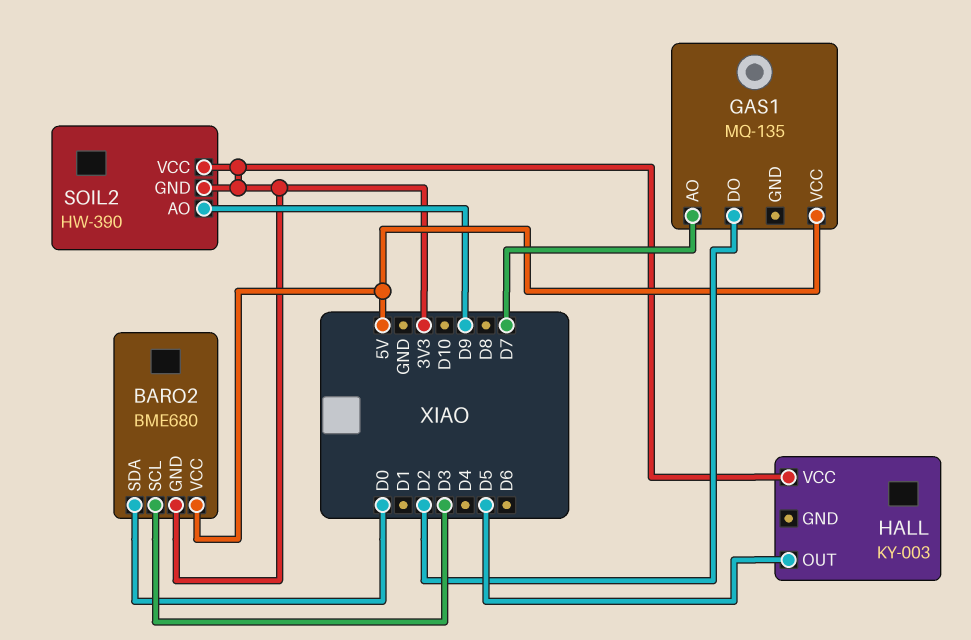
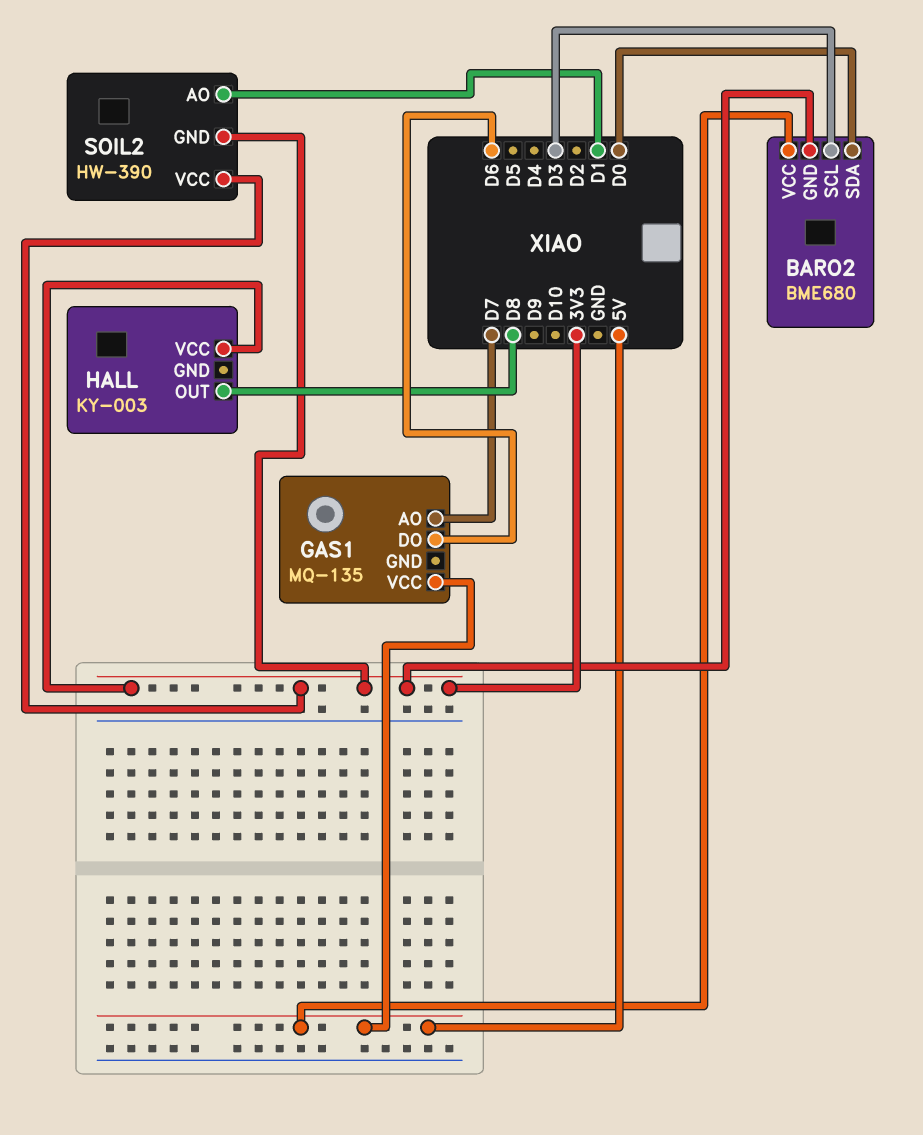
GAS1 pin DO: D2 -> D6
HALL pin OUT: D5 -> D8
SOIL2 pin AO: D9 -> D1

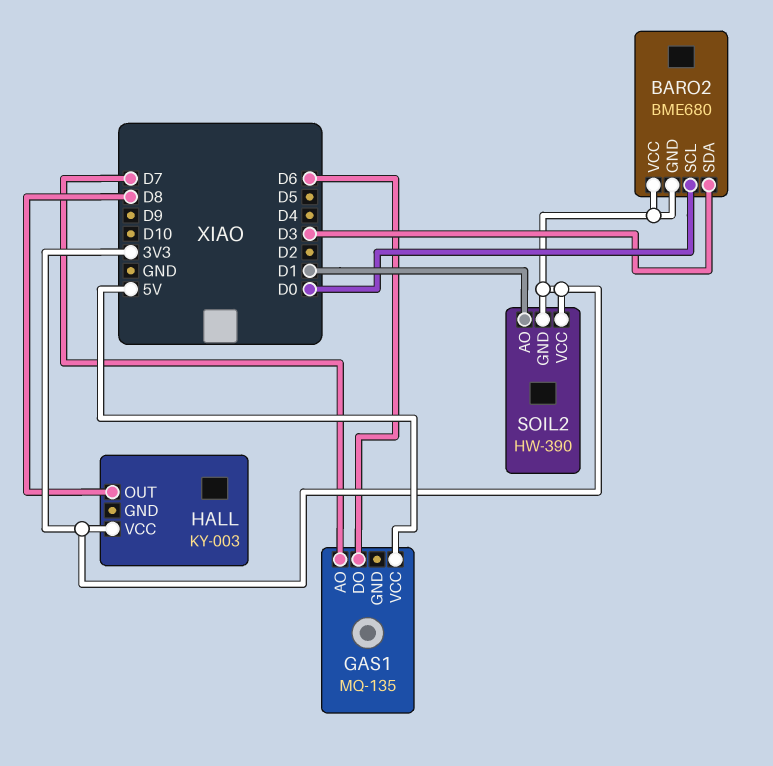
BARO2 pin SCL: D3 -> D0
BARO2 pin SDA: D0 -> D3
BARO2 pin VCC: 5V -> 3V3

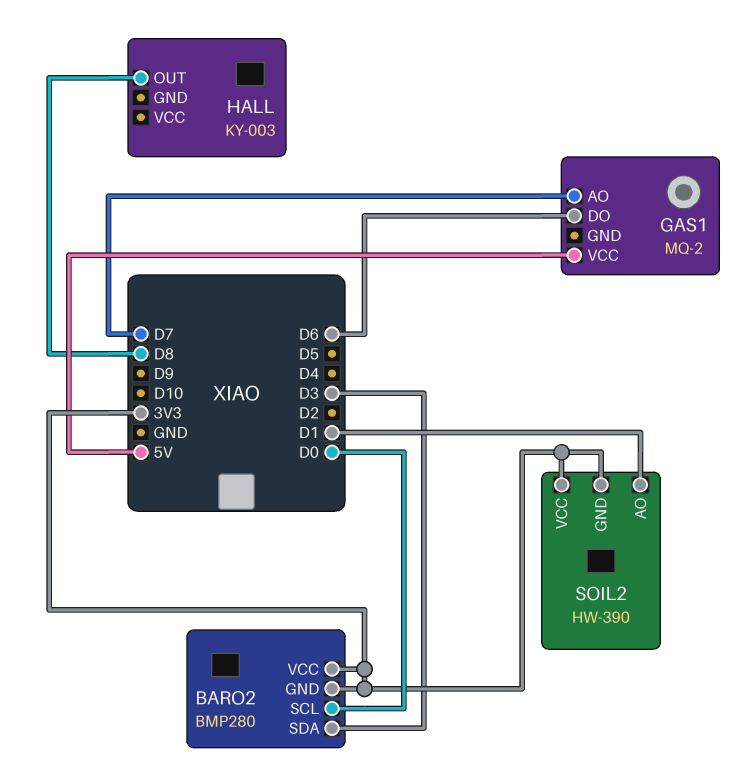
BARO2: BME680 -> BMP280
GAS1: MQ-135 -> MQ-2
HALL pin VCC: 3V3 -> none

